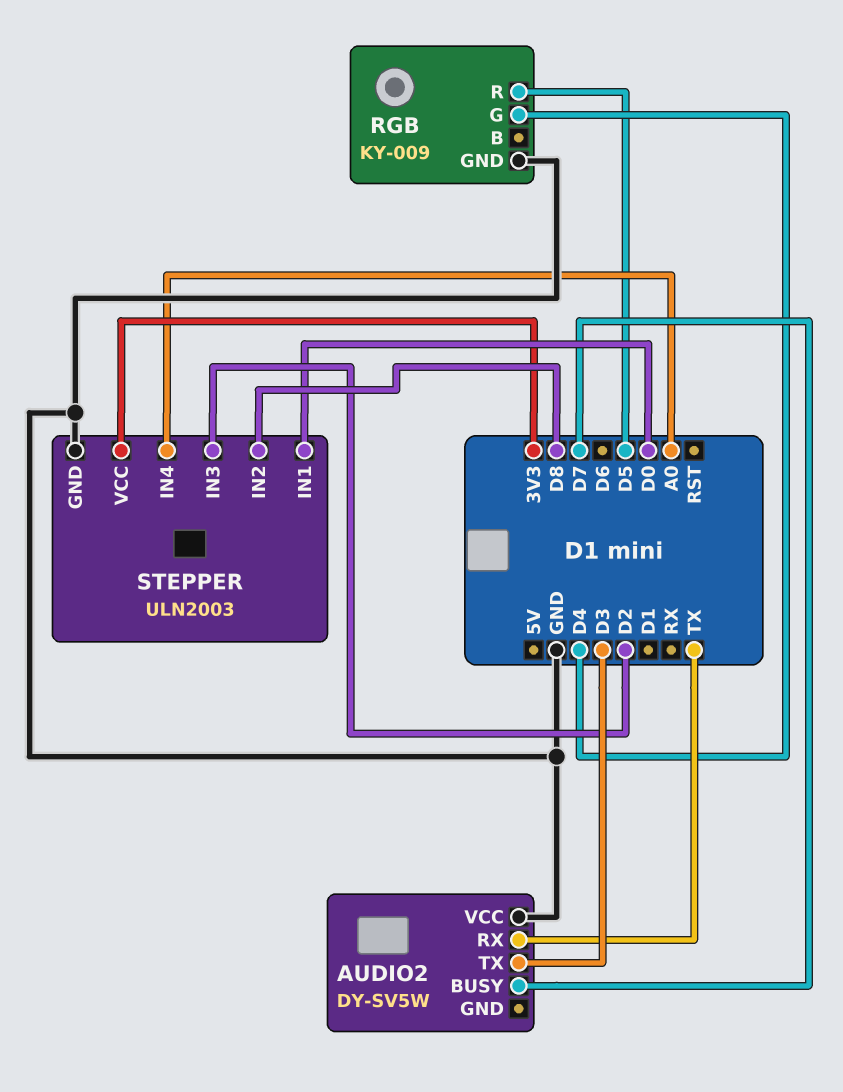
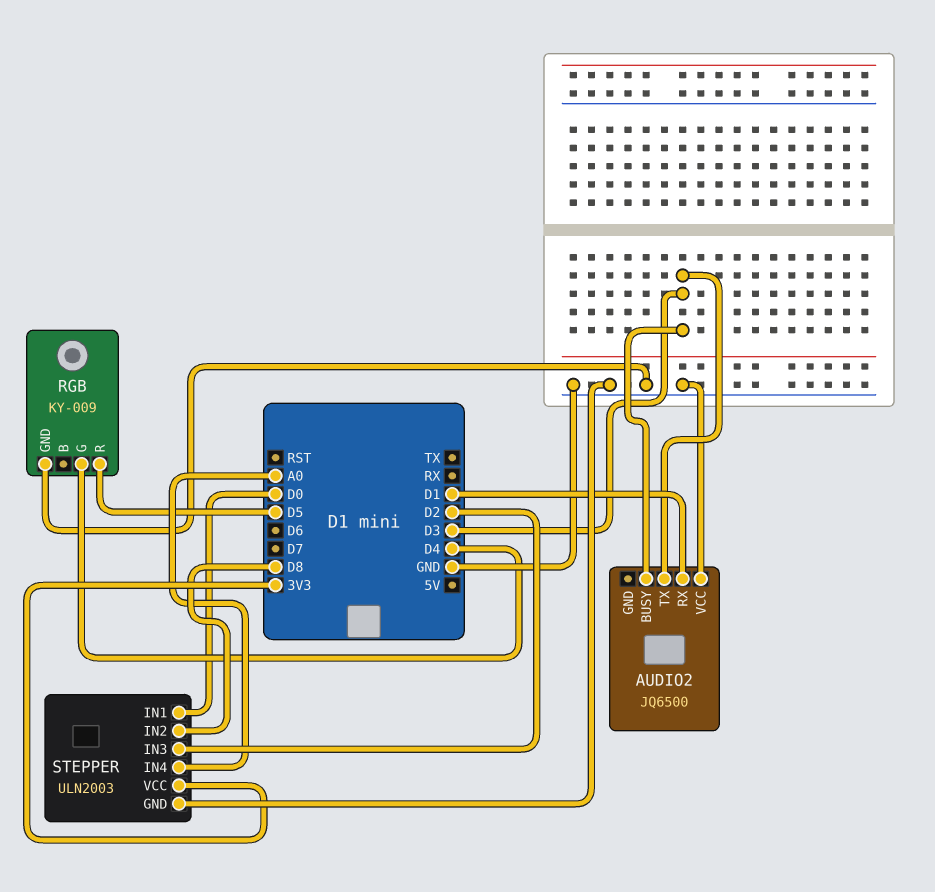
AUDIO2: DY-SV5W -> JQ6500
AUDIO2 pin BUSY: D7 -> D3
AUDIO2 pin RX: TX -> D1

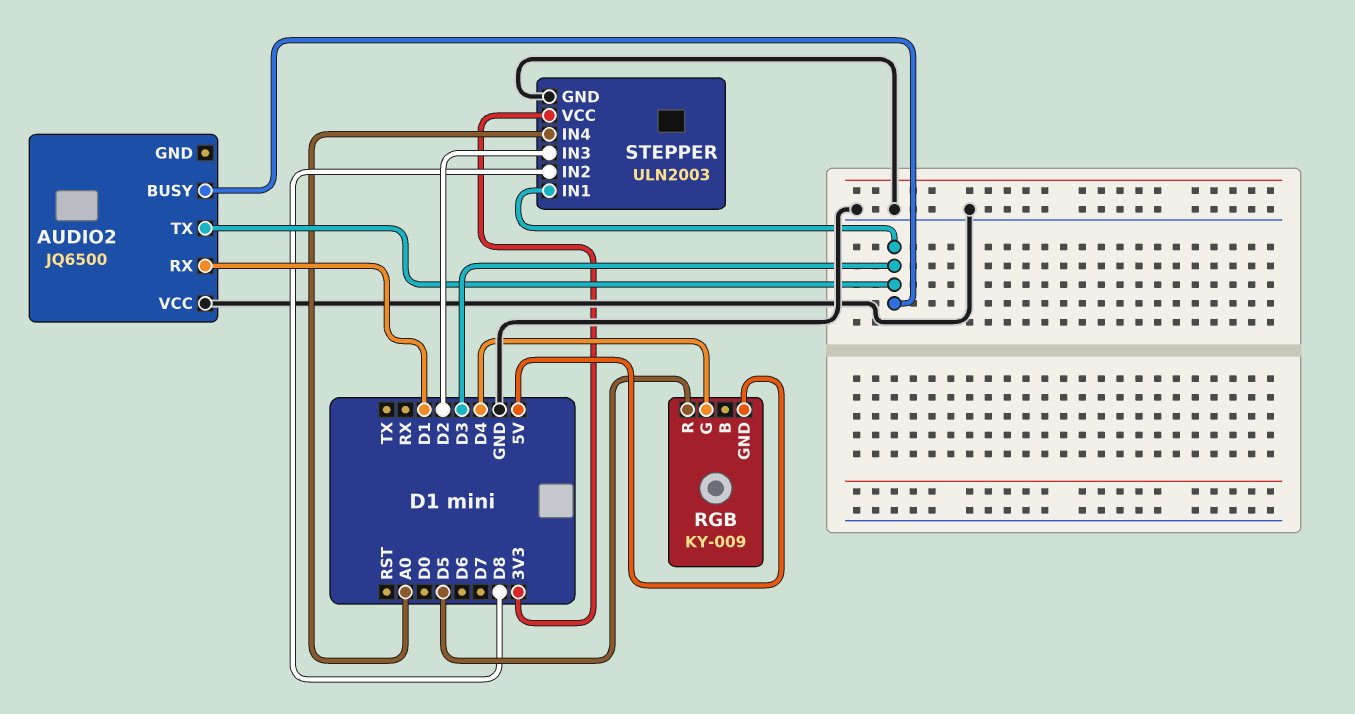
RGB pin GND: GND -> 5V
STEPPER pin IN1: D0 -> D3

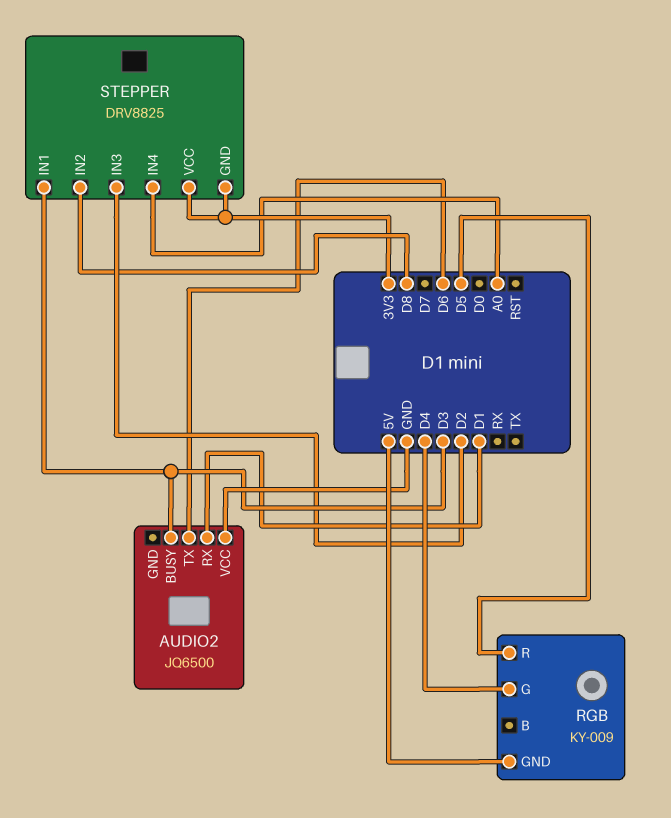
AUDIO2 pin TX: D3 -> D6
STEPPER: ULN2003 -> DRV8825
STEPPER pin GND: GND -> 3V3

